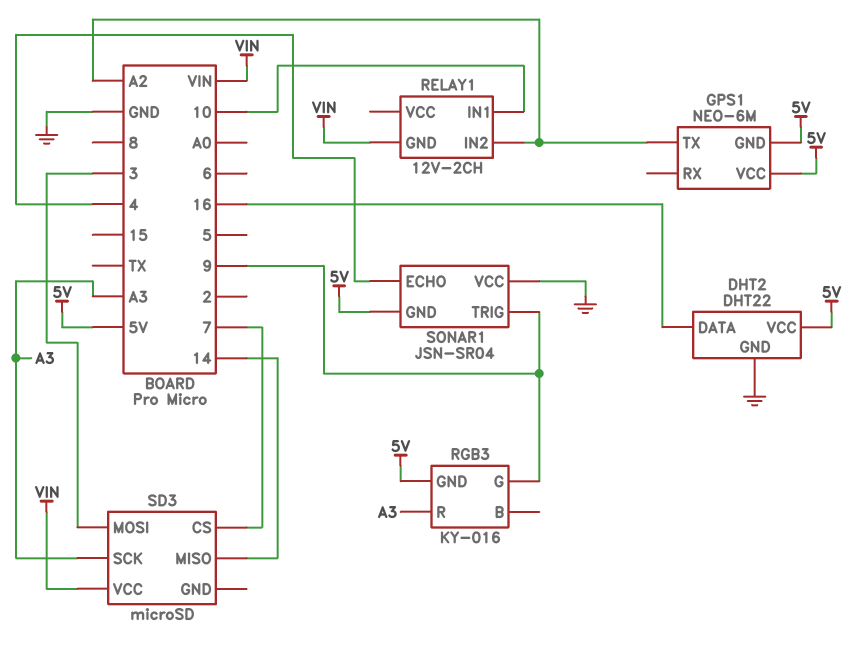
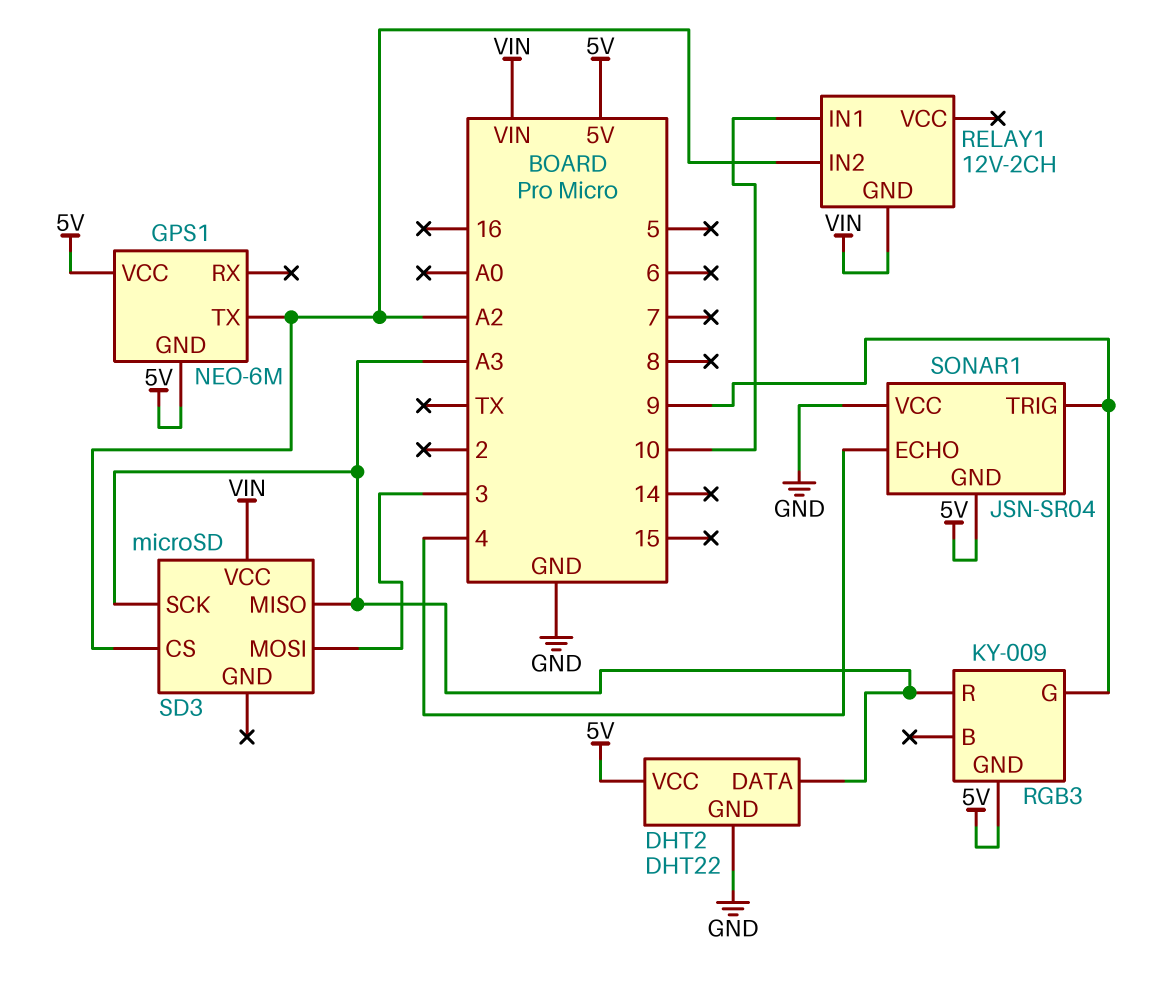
DHT2 pin DATA: 16 -> A3
RGB3: KY-016 -> KY-009
SD3 pin CS: 7 -> A2
SD3 pin MISO: 14 -> A3

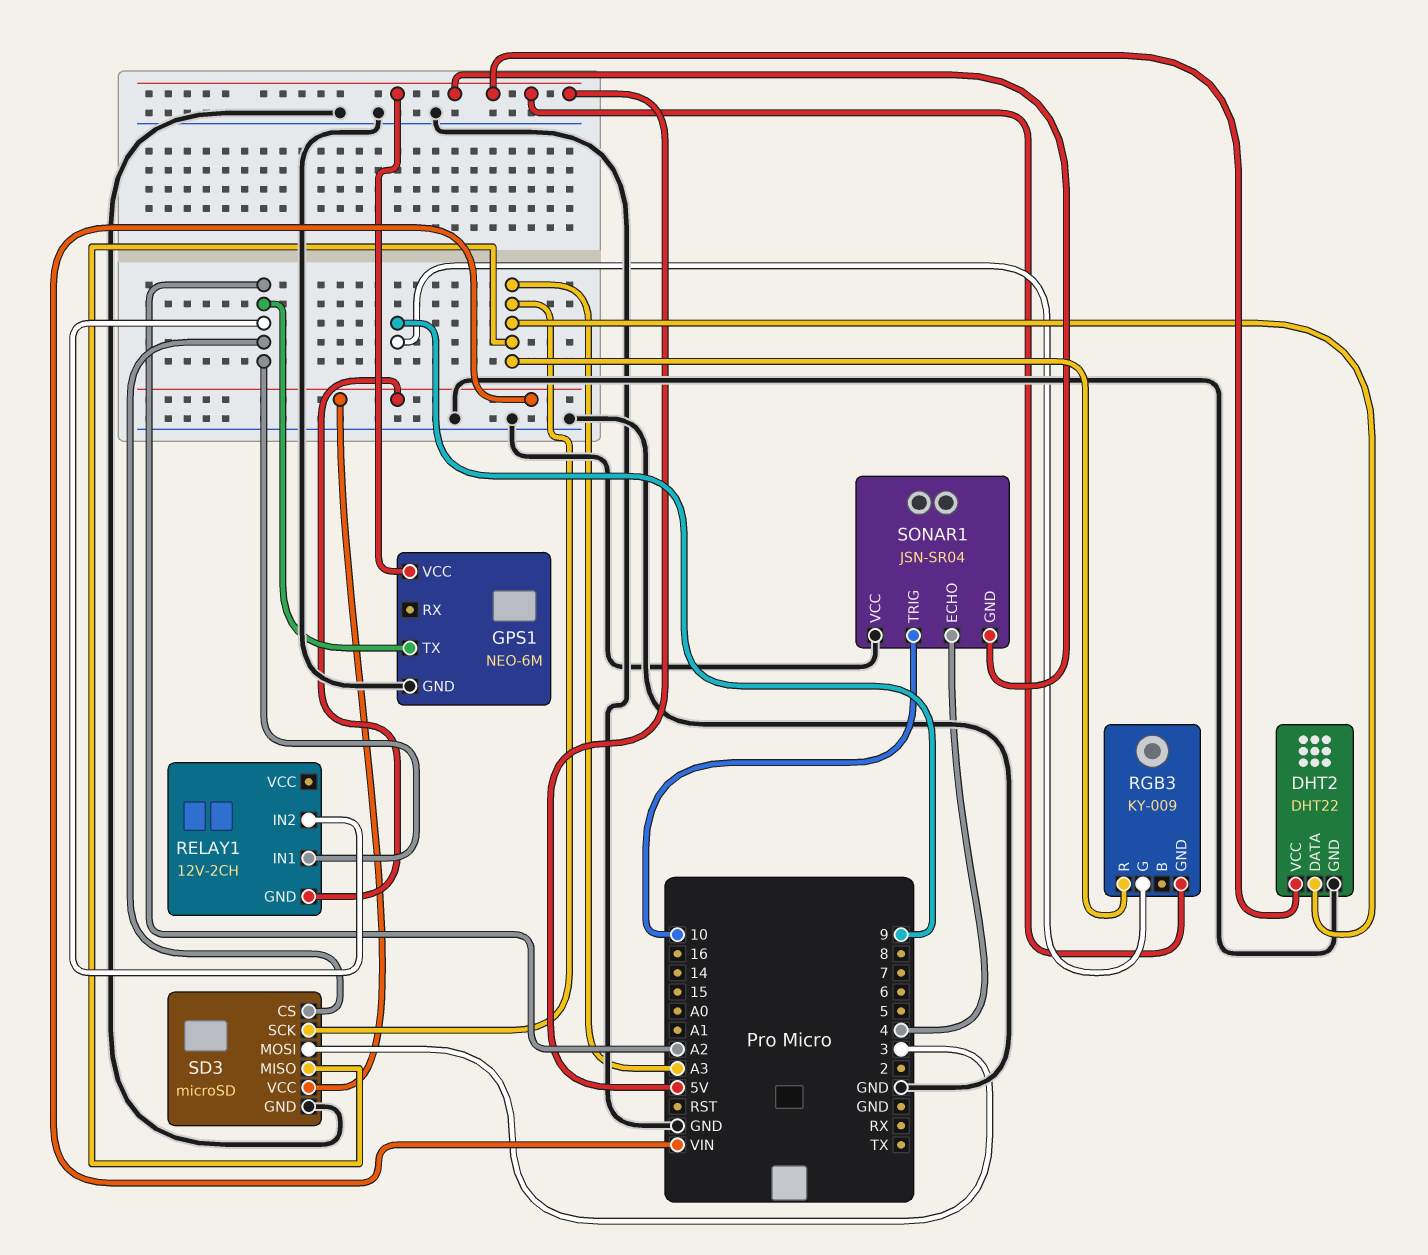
GPS1 pin GND: 5V -> GND
RELAY1 pin IN1: 10 -> A2
SD3 pin GND: none -> GND
SONAR1 pin TRIG: 9 -> 10

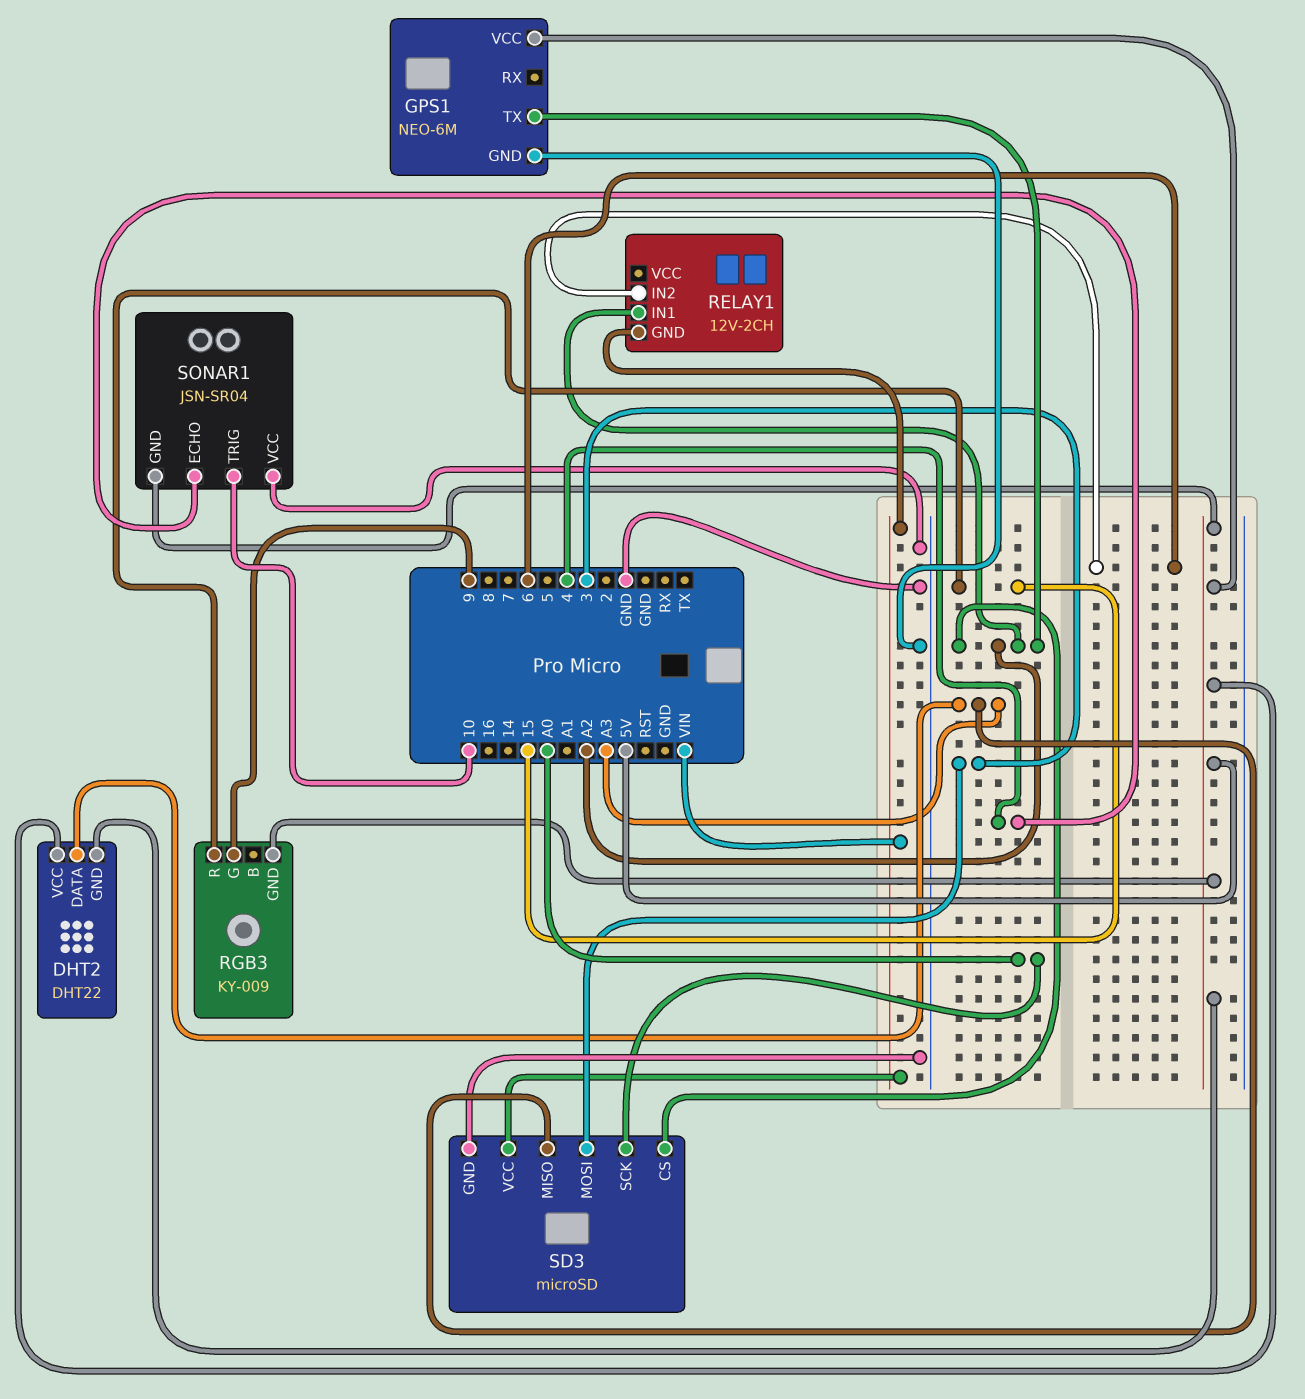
DHT2 pin GND: GND -> 5V
RELAY1 pin IN2: A2 -> 6
RGB3 pin R: A3 -> 15
SD3 pin SCK: A3 -> A0

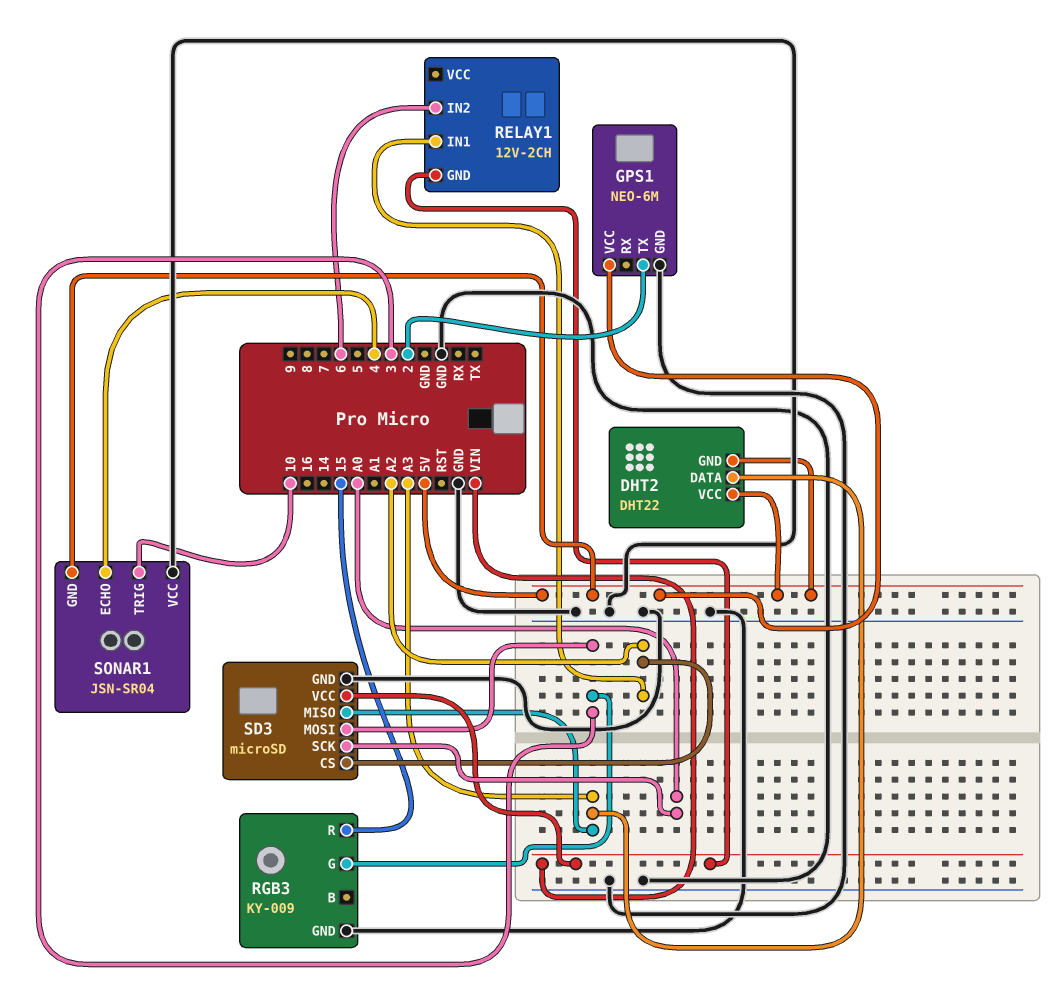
GPS1 pin TX: A2 -> 2
RGB3 pin G: 9 -> 3
RGB3 pin GND: 5V -> GND

